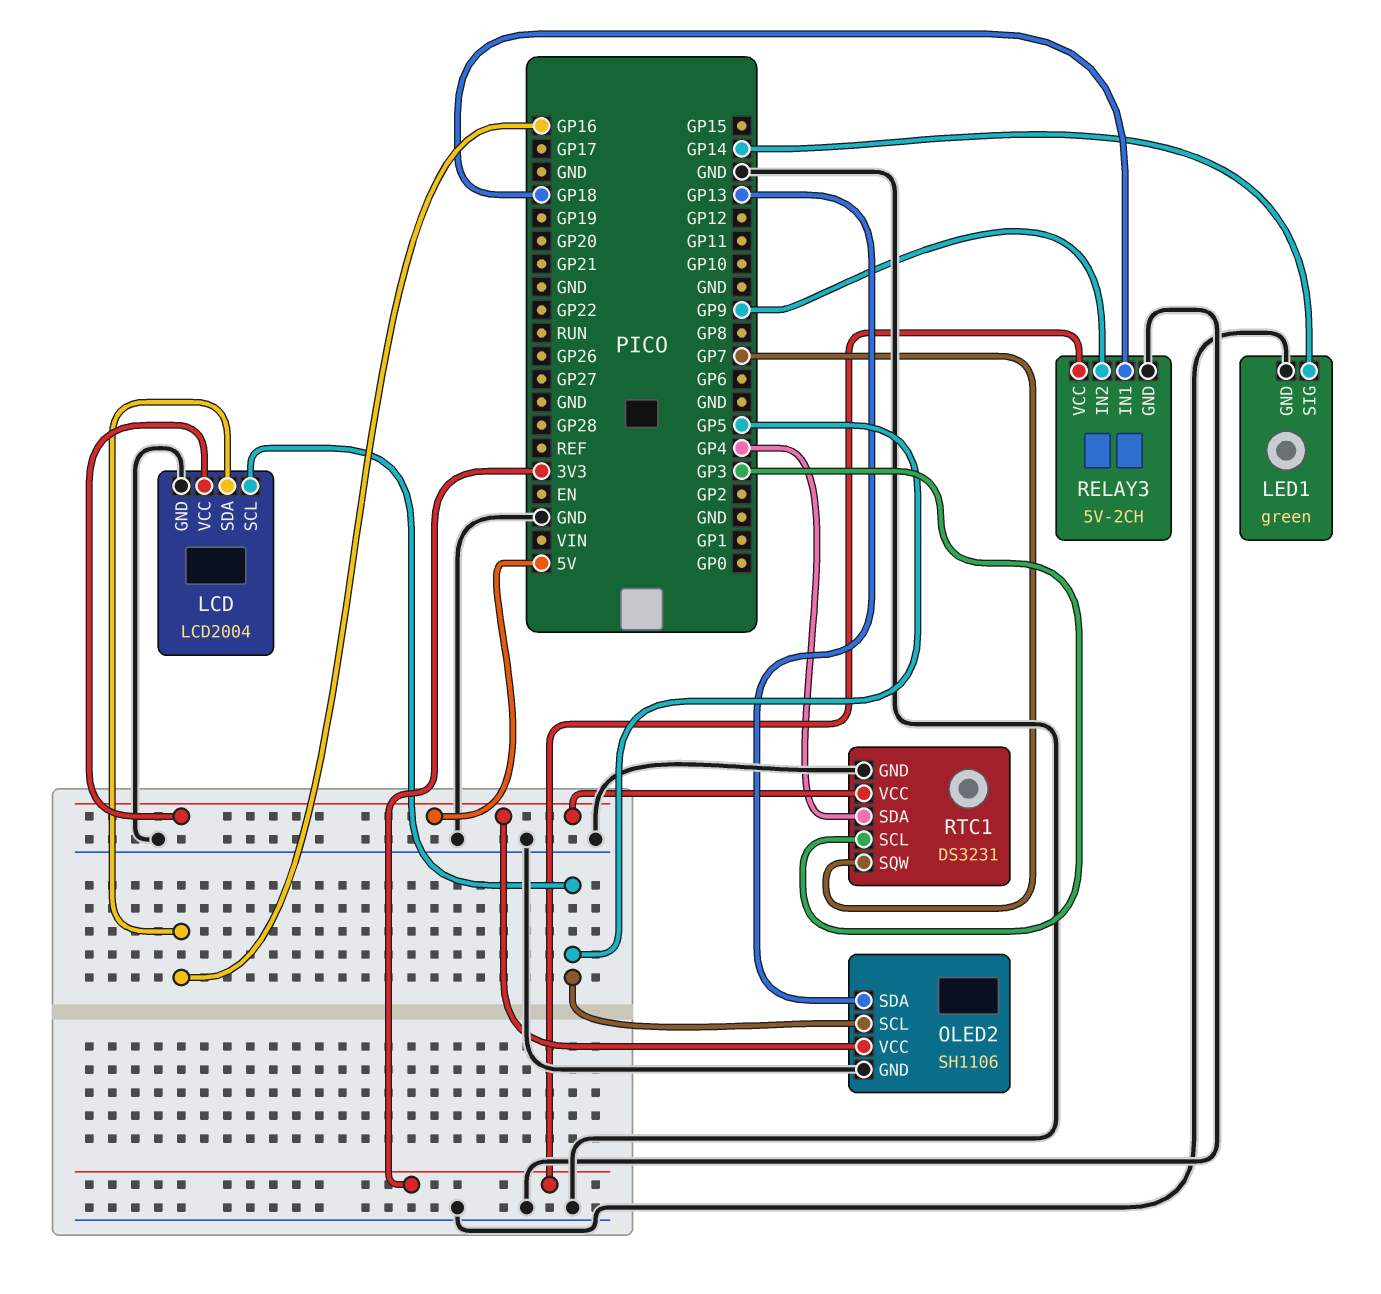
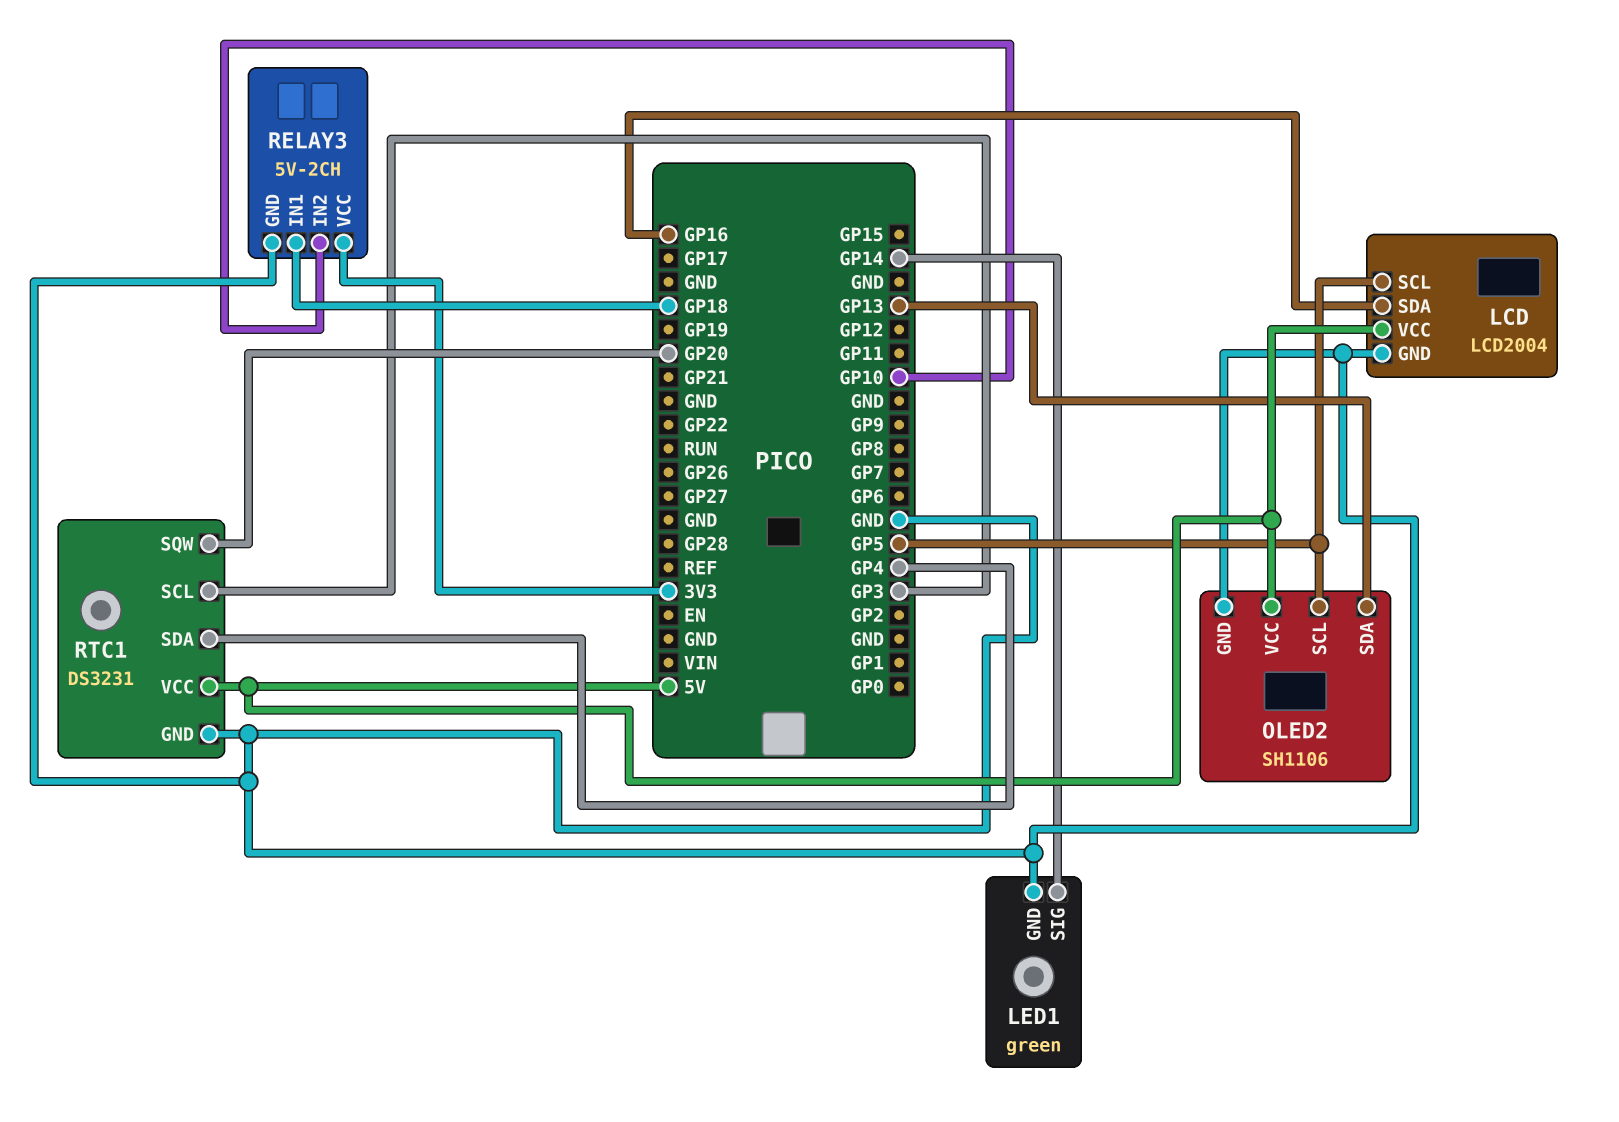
RELAY3 pin IN2: GP9 -> GP10
RTC1 pin SQW: GP7 -> GP20

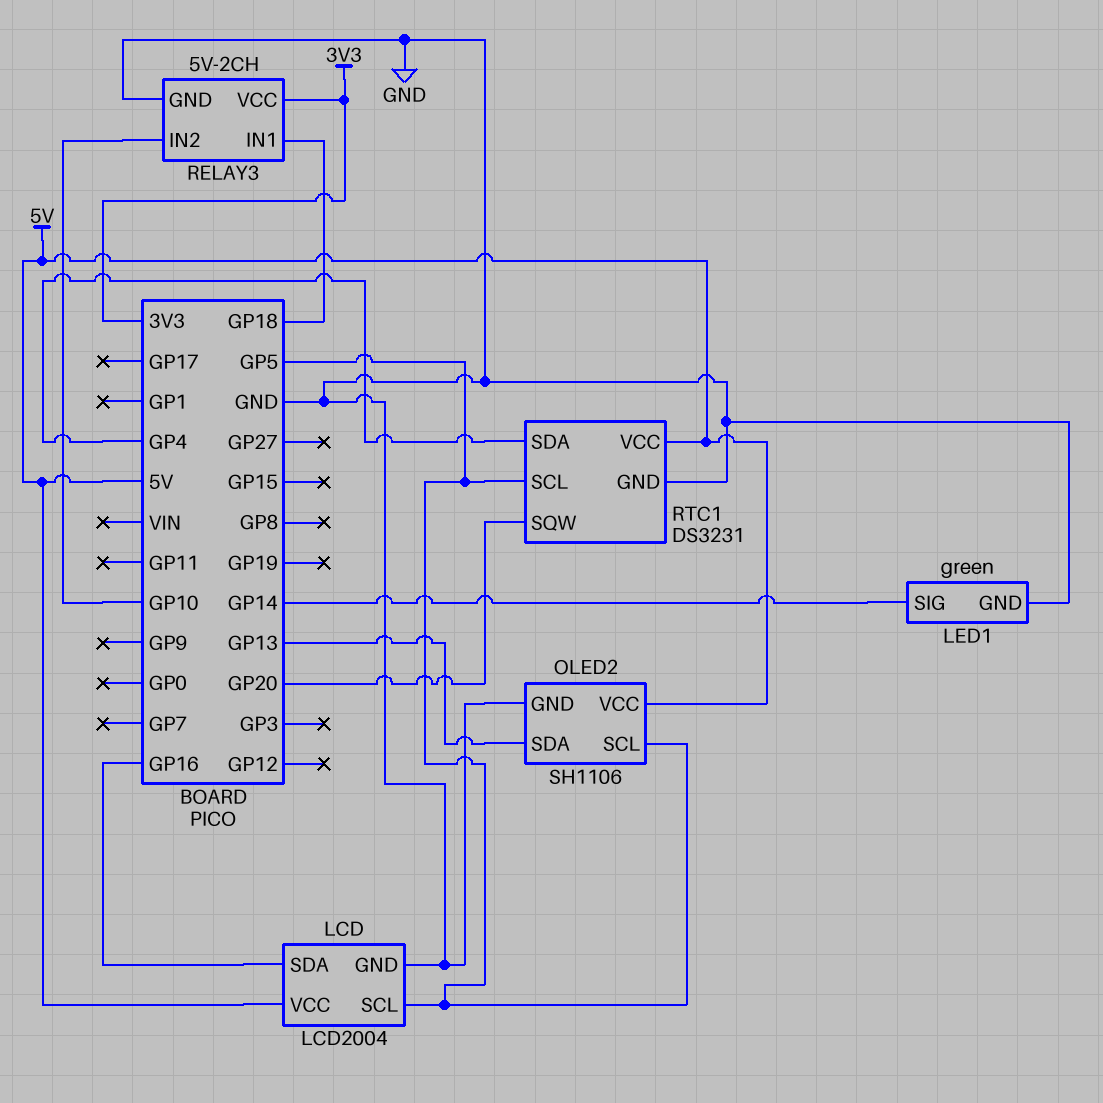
RTC1 pin SCL: GP3 -> GP5

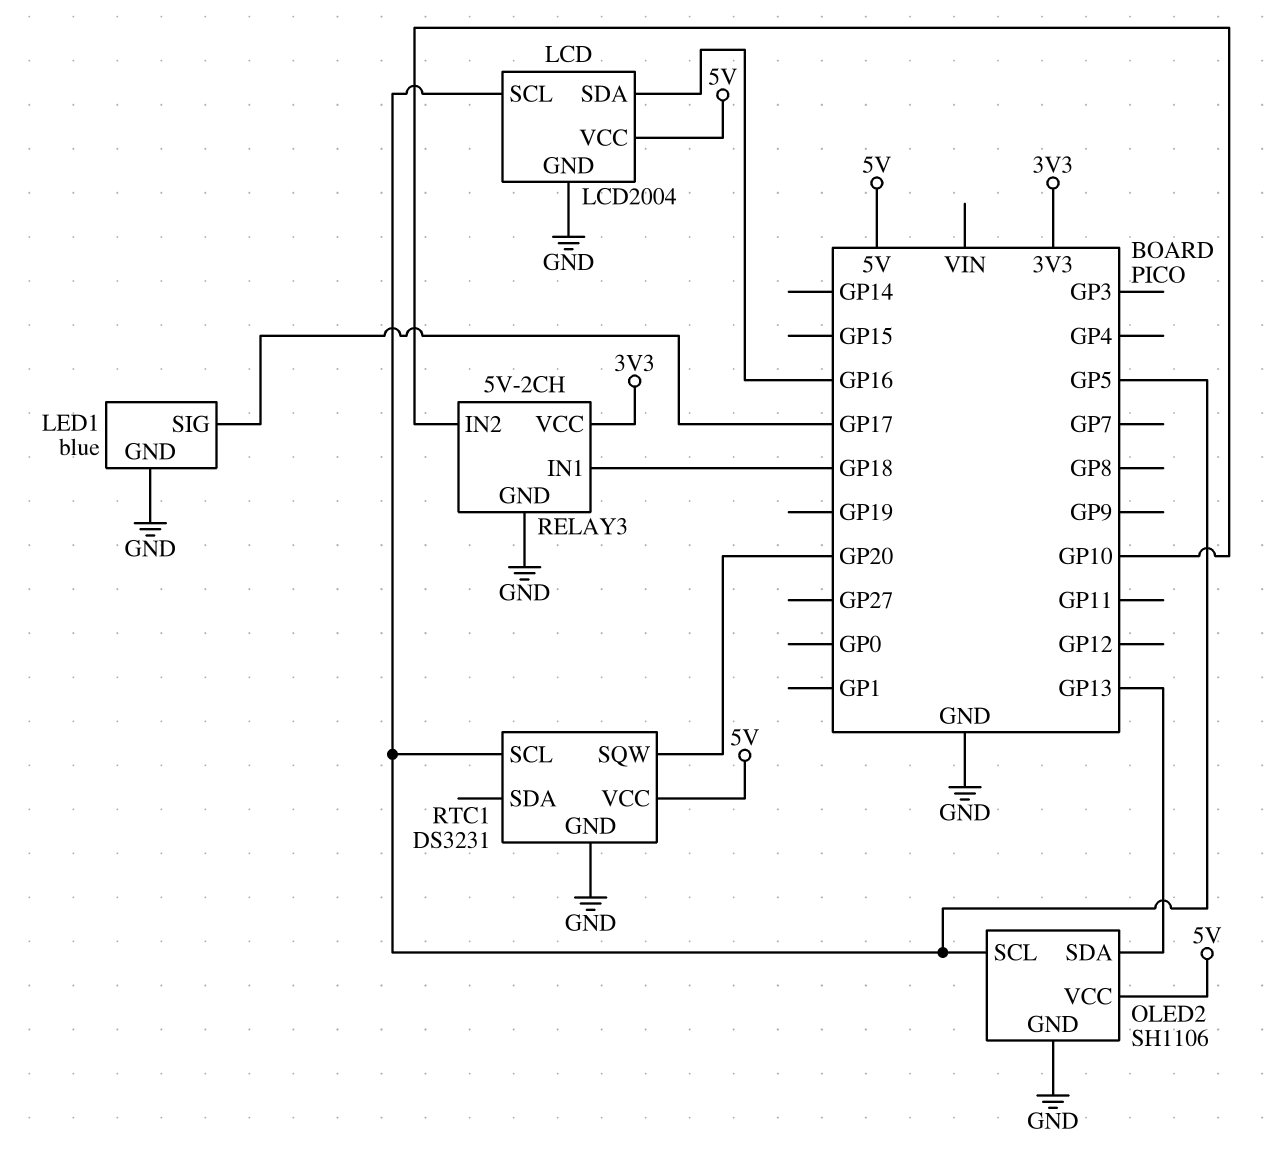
LED1: green -> blue
LED1 pin SIG: GP14 -> GP17
RTC1 pin SDA: GP4 -> none

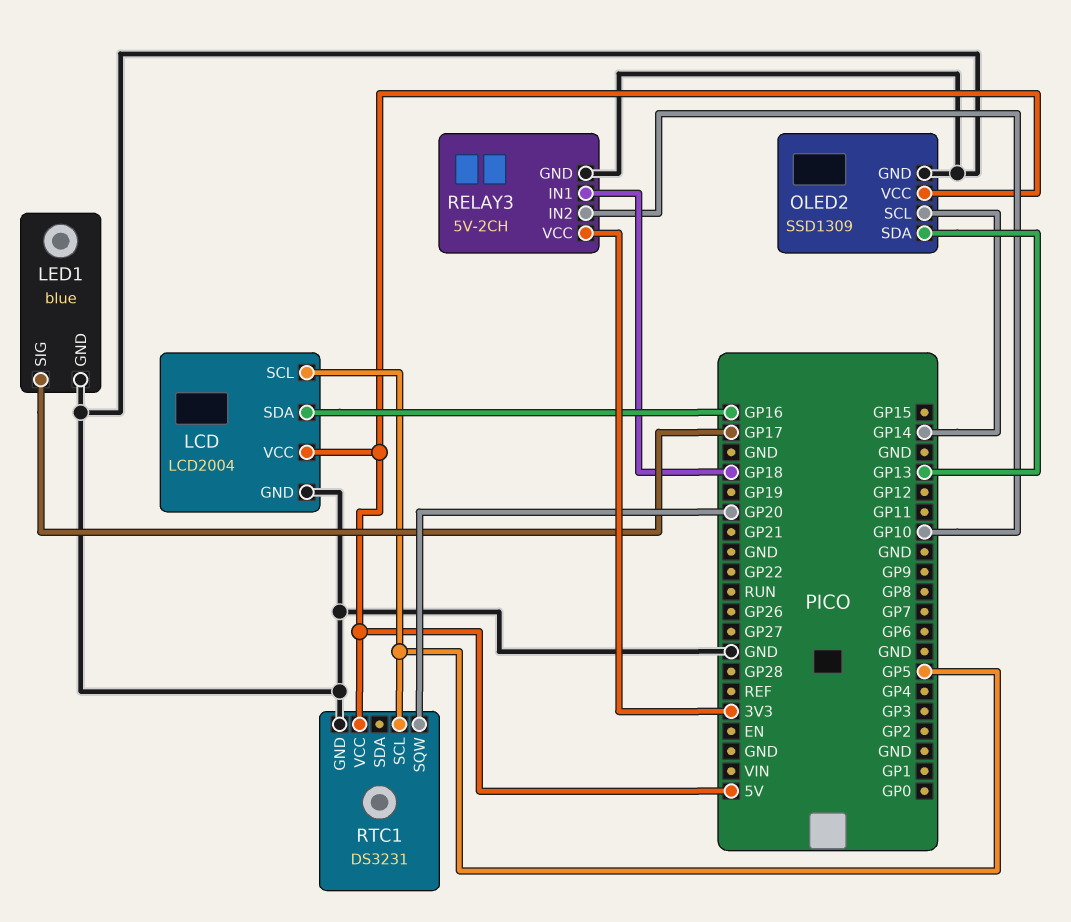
OLED2: SH1106 -> SSD1309
OLED2 pin SCL: GP5 -> GP14

